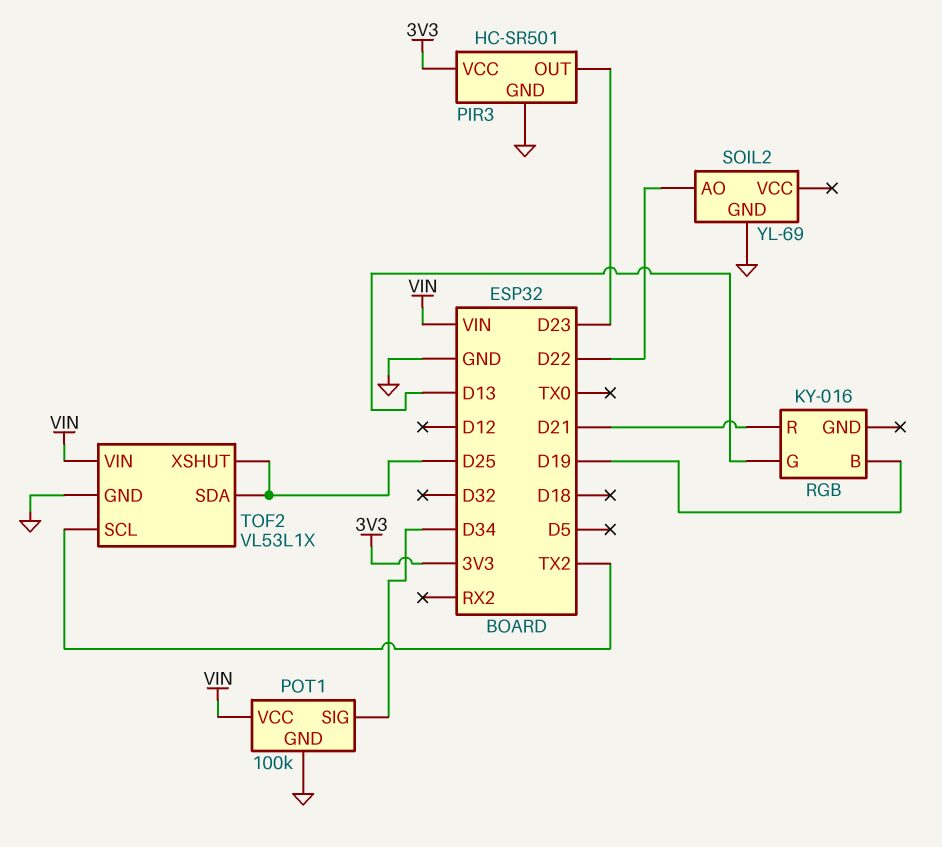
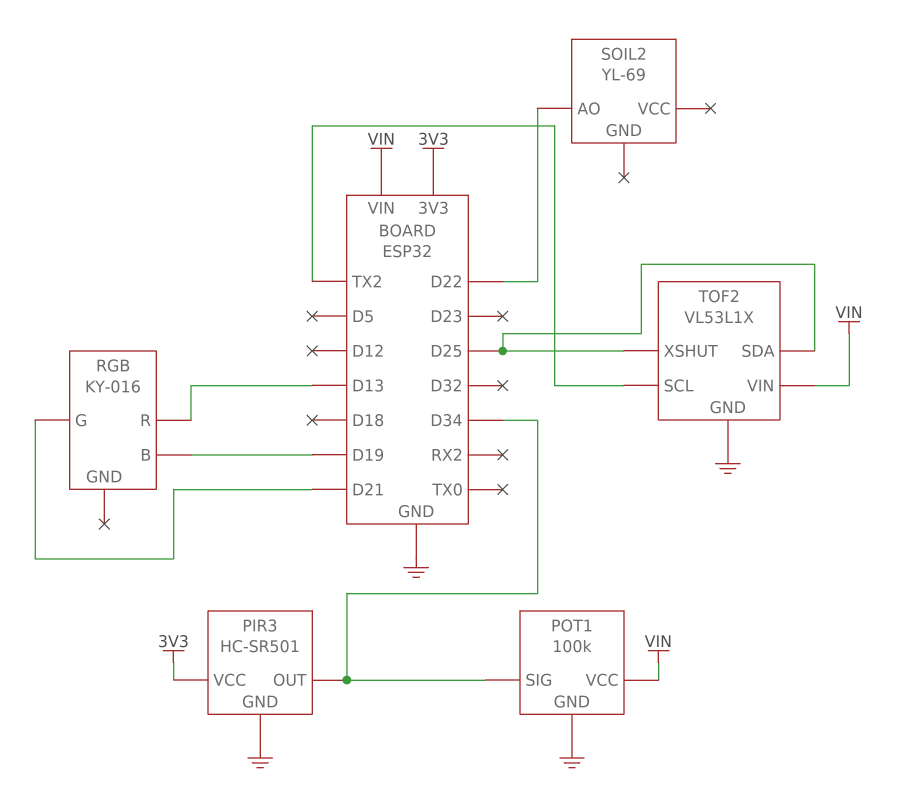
PIR3 pin OUT: D23 -> D34
RGB pin G: D13 -> D21
RGB pin R: D21 -> D13
SOIL2 pin GND: GND -> none

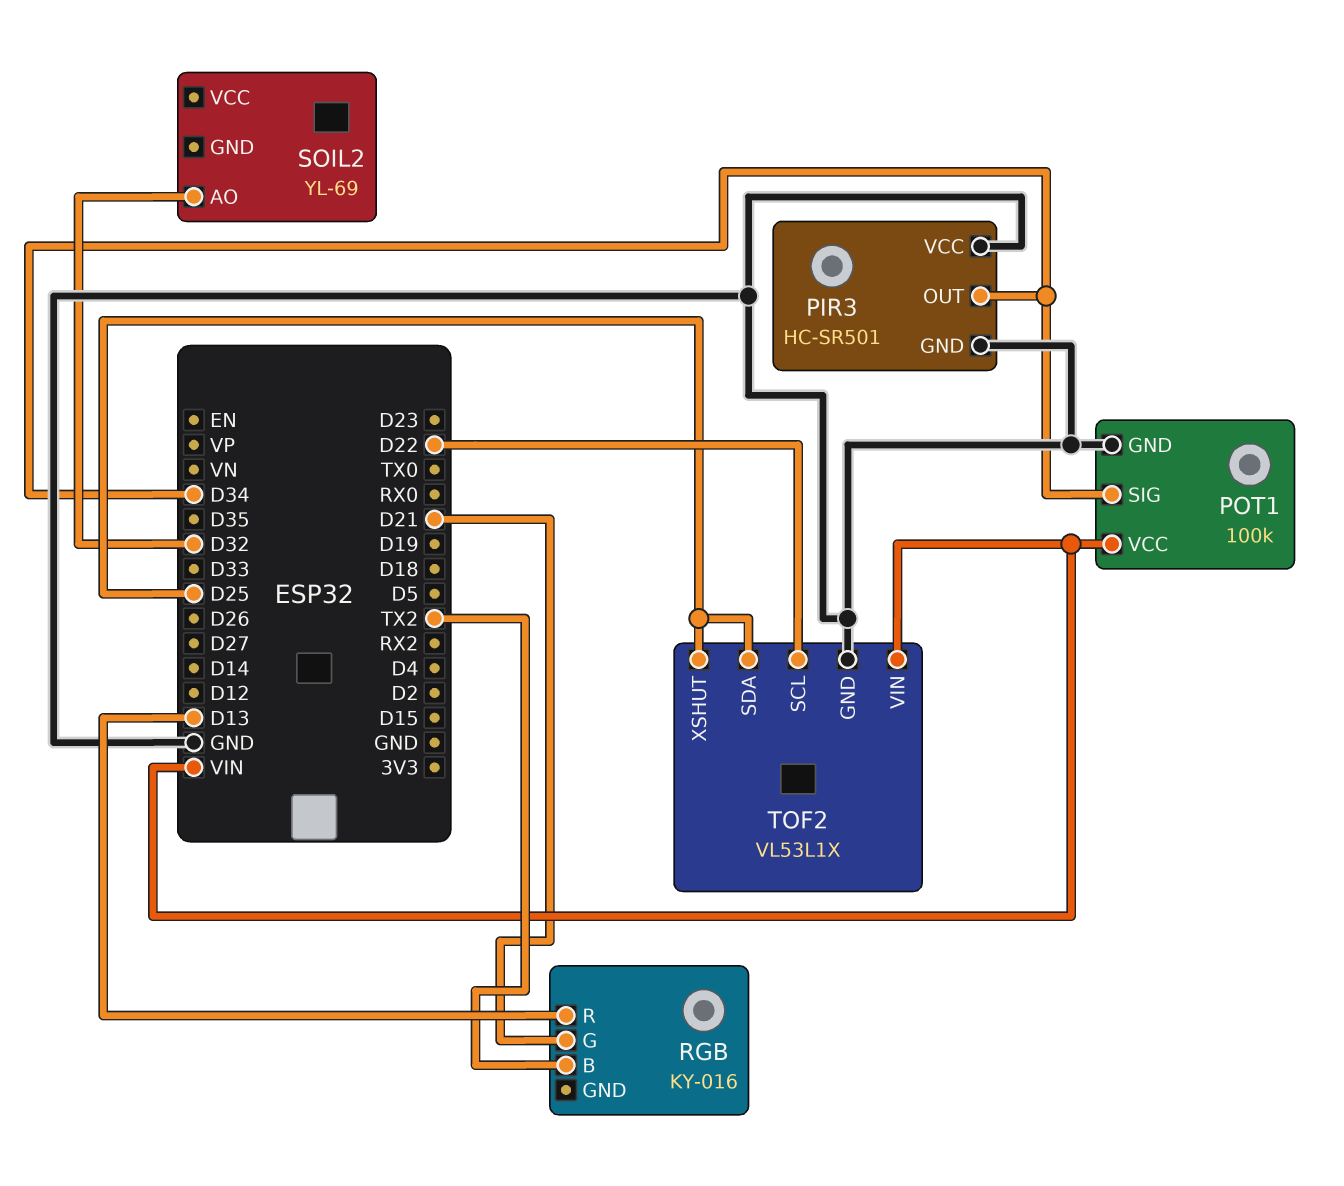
PIR3 pin VCC: 3V3 -> GND
RGB pin B: D19 -> TX2
SOIL2 pin AO: D22 -> D32
TOF2 pin SCL: TX2 -> D22

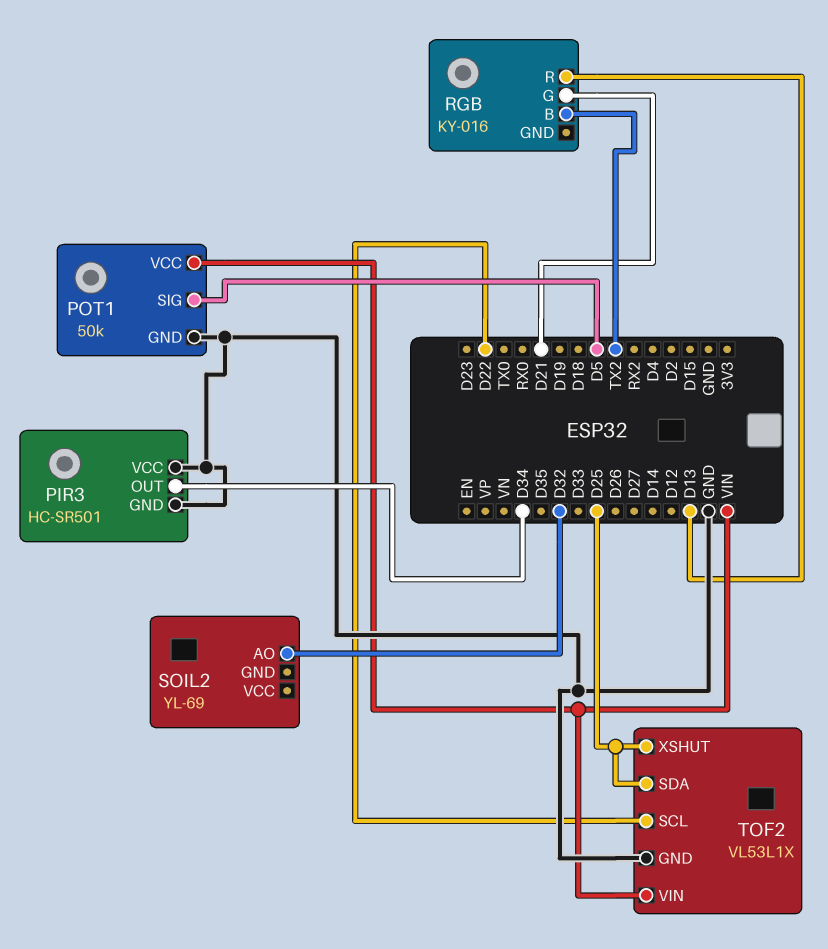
POT1: 100k -> 50k
POT1 pin SIG: D34 -> D5

